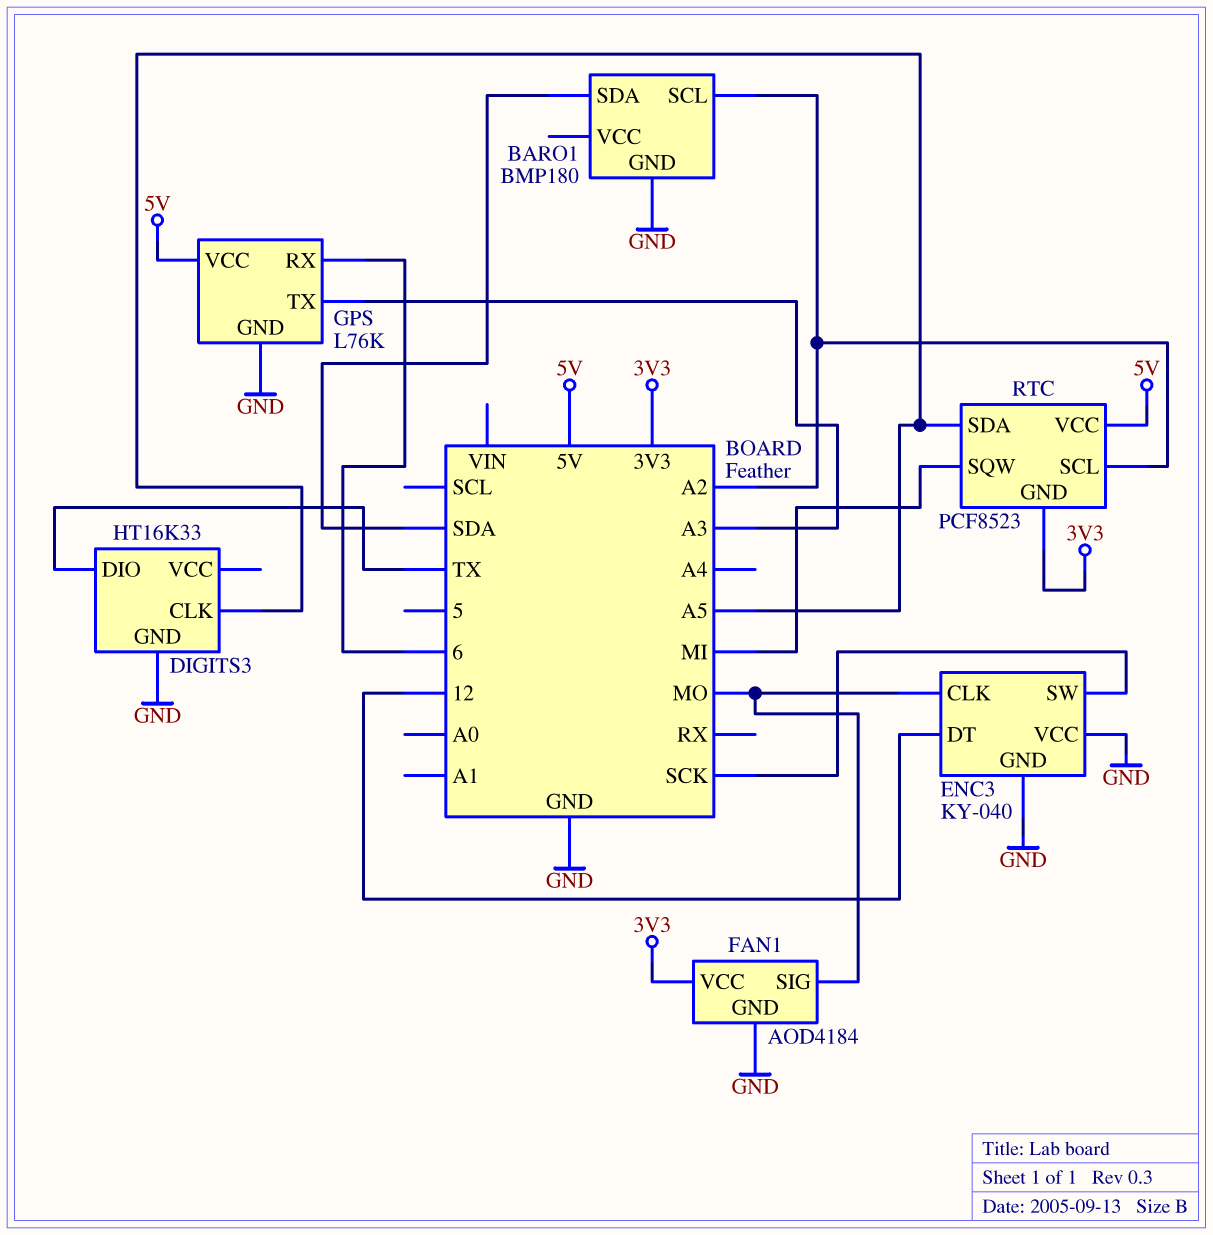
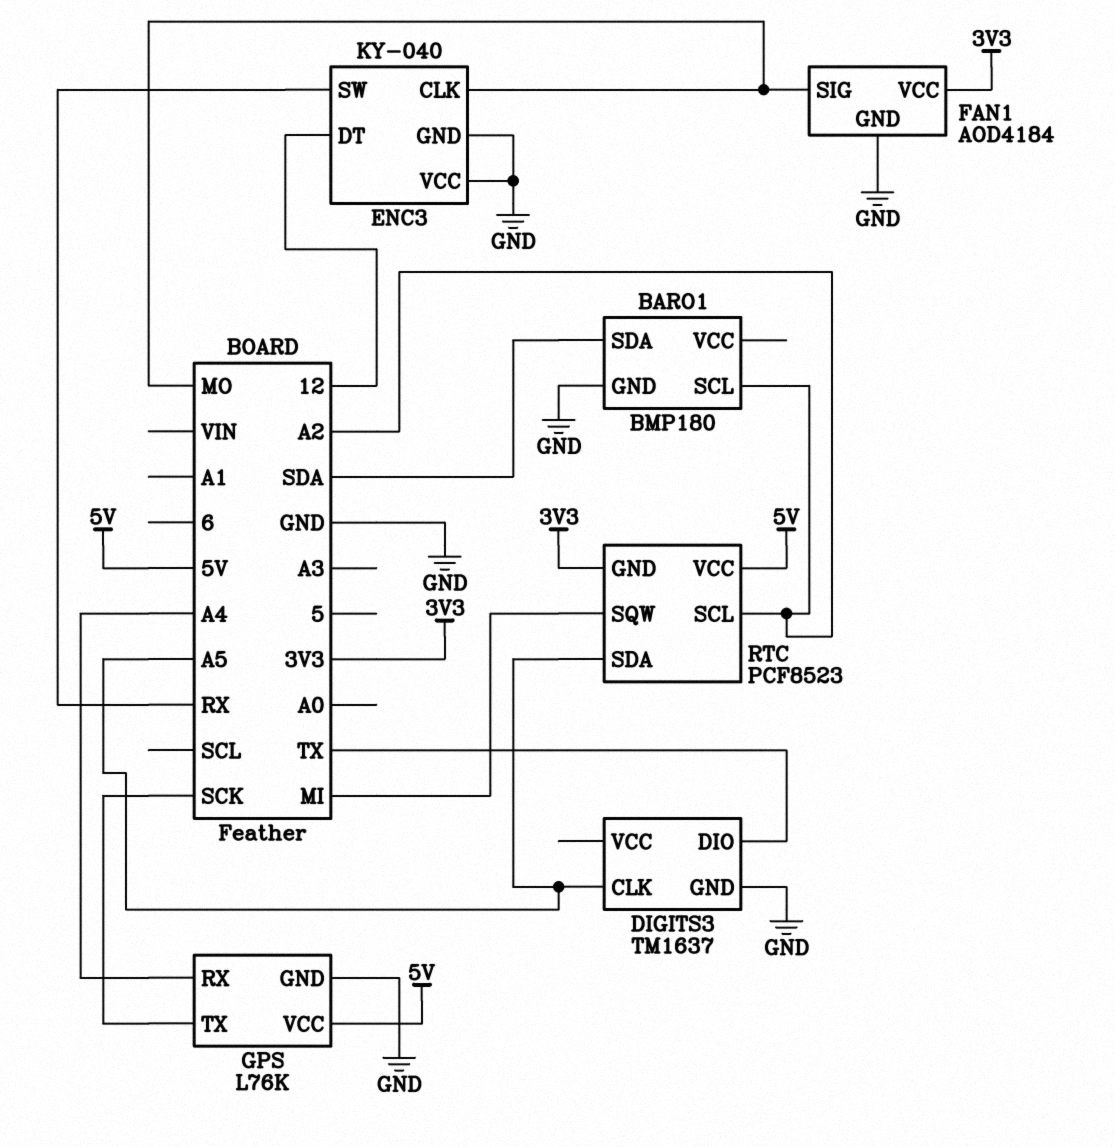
DIGITS3: HT16K33 -> TM1637
ENC3 pin SW: SCK -> RX
GPS pin RX: 6 -> A4
GPS pin TX: A3 -> SCK

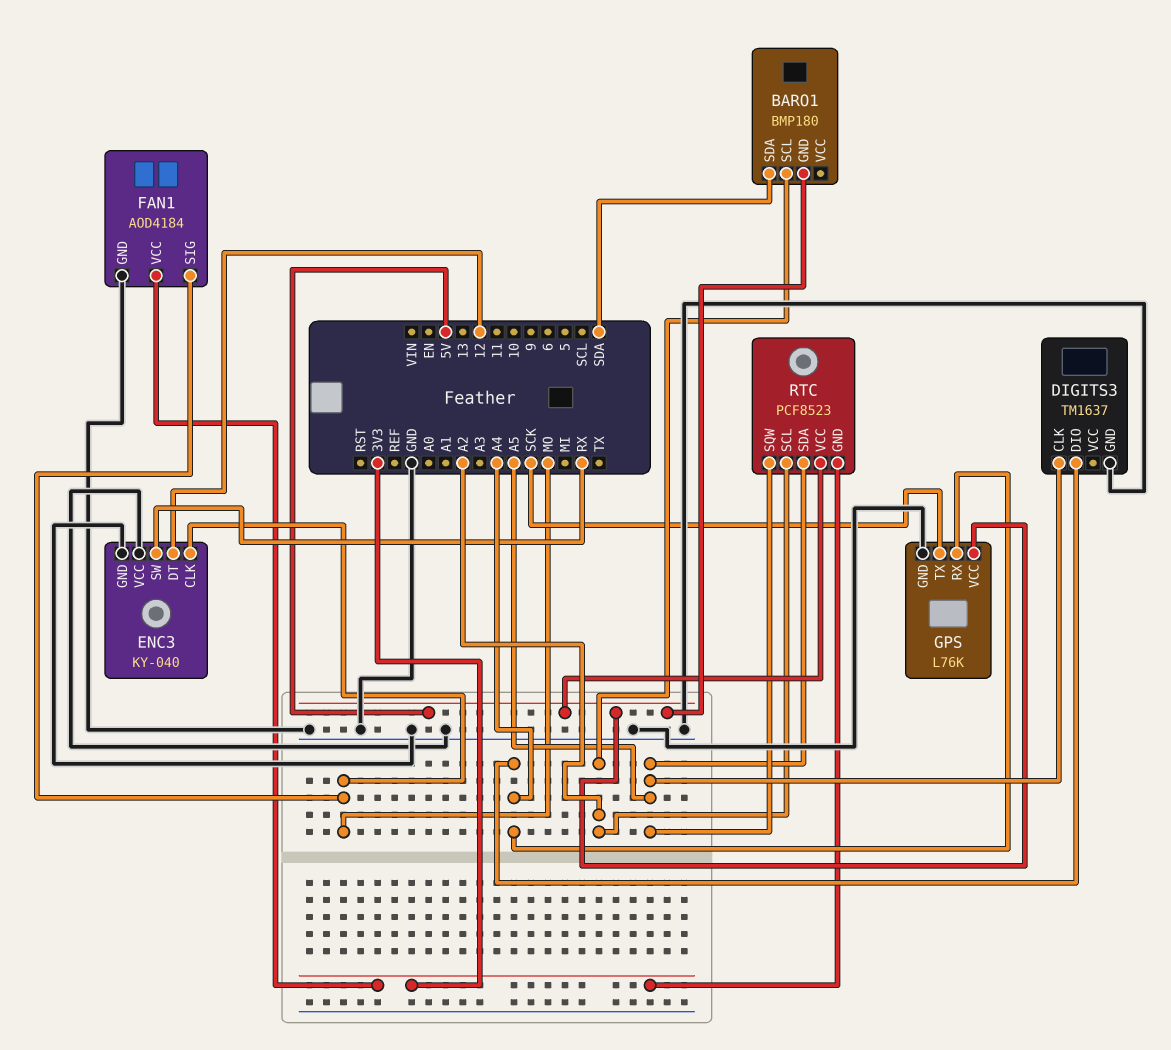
BARO1 pin GND: GND -> 5V
DIGITS3 pin DIO: TX -> A4
RTC pin SQW: MI -> A5

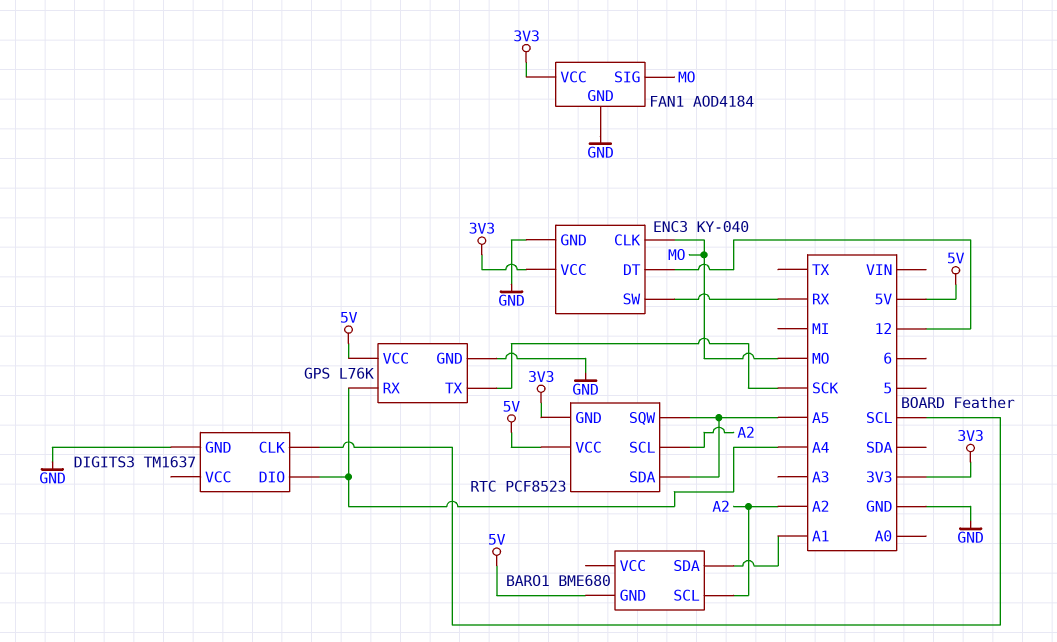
BARO1: BMP180 -> BME680
BARO1 pin SDA: SDA -> A1
DIGITS3 pin CLK: A5 -> SCL
ENC3 pin VCC: GND -> 3V3

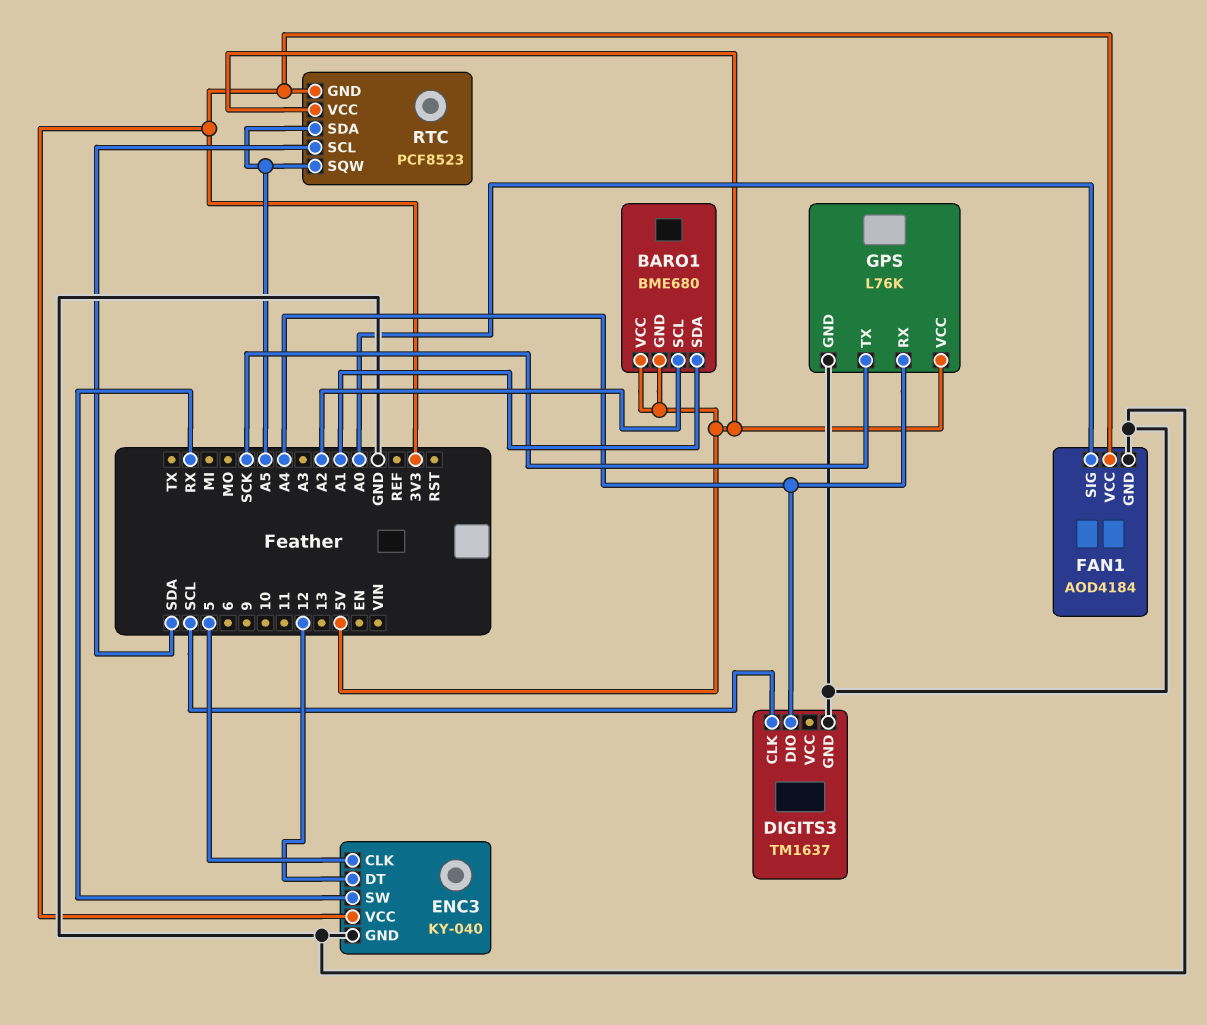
BARO1 pin VCC: none -> 5V
ENC3 pin CLK: MO -> 5
FAN1 pin SIG: MO -> A0
RTC pin SCL: A2 -> SDA

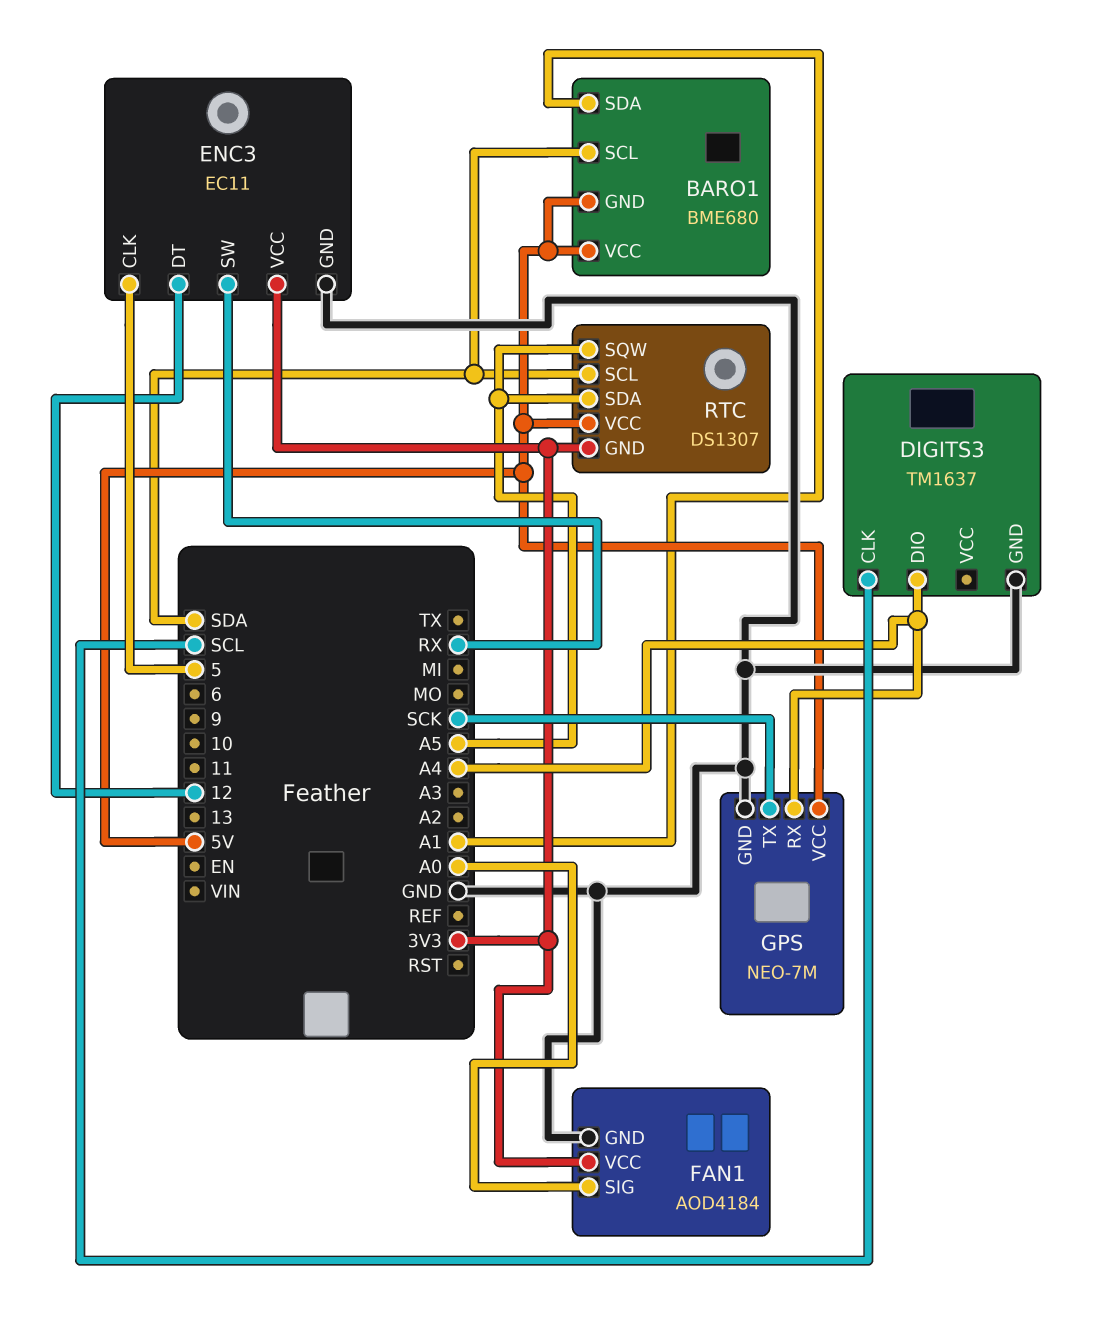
BARO1 pin SCL: A2 -> SDA
ENC3: KY-040 -> EC11
GPS: L76K -> NEO-7M
RTC: PCF8523 -> DS1307

